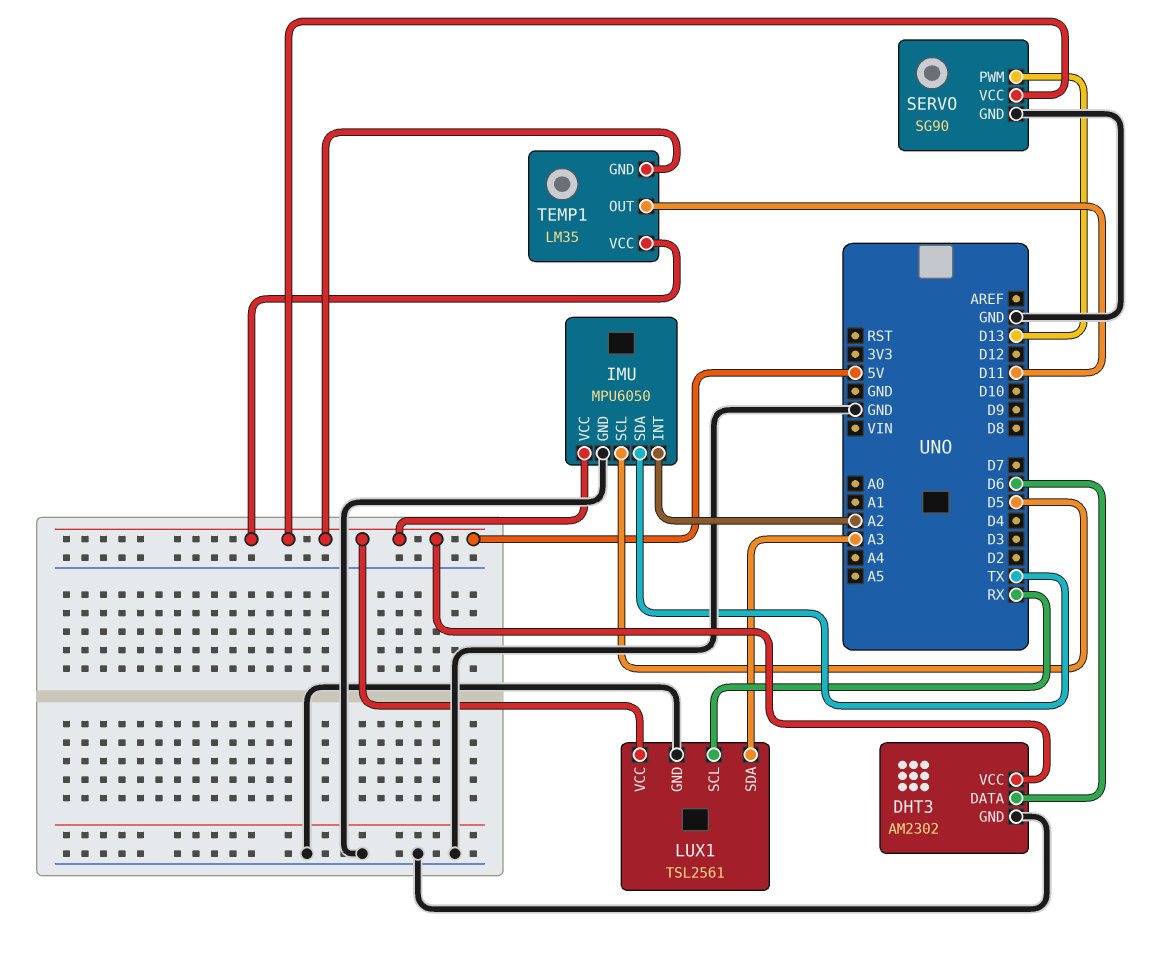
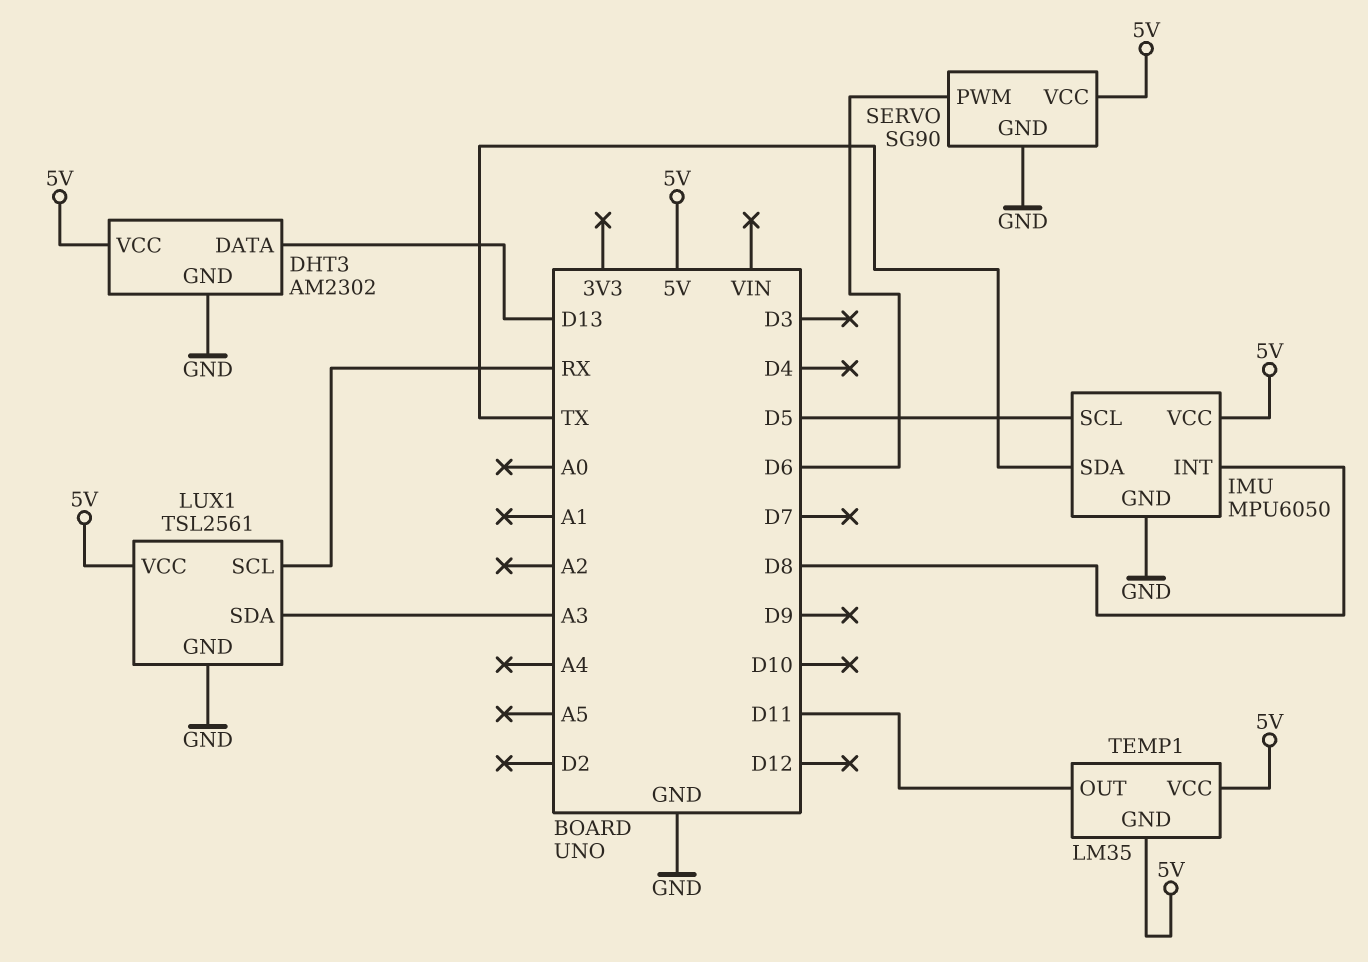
DHT3 pin DATA: D6 -> D13
IMU pin INT: A2 -> D8
SERVO pin PWM: D13 -> D6

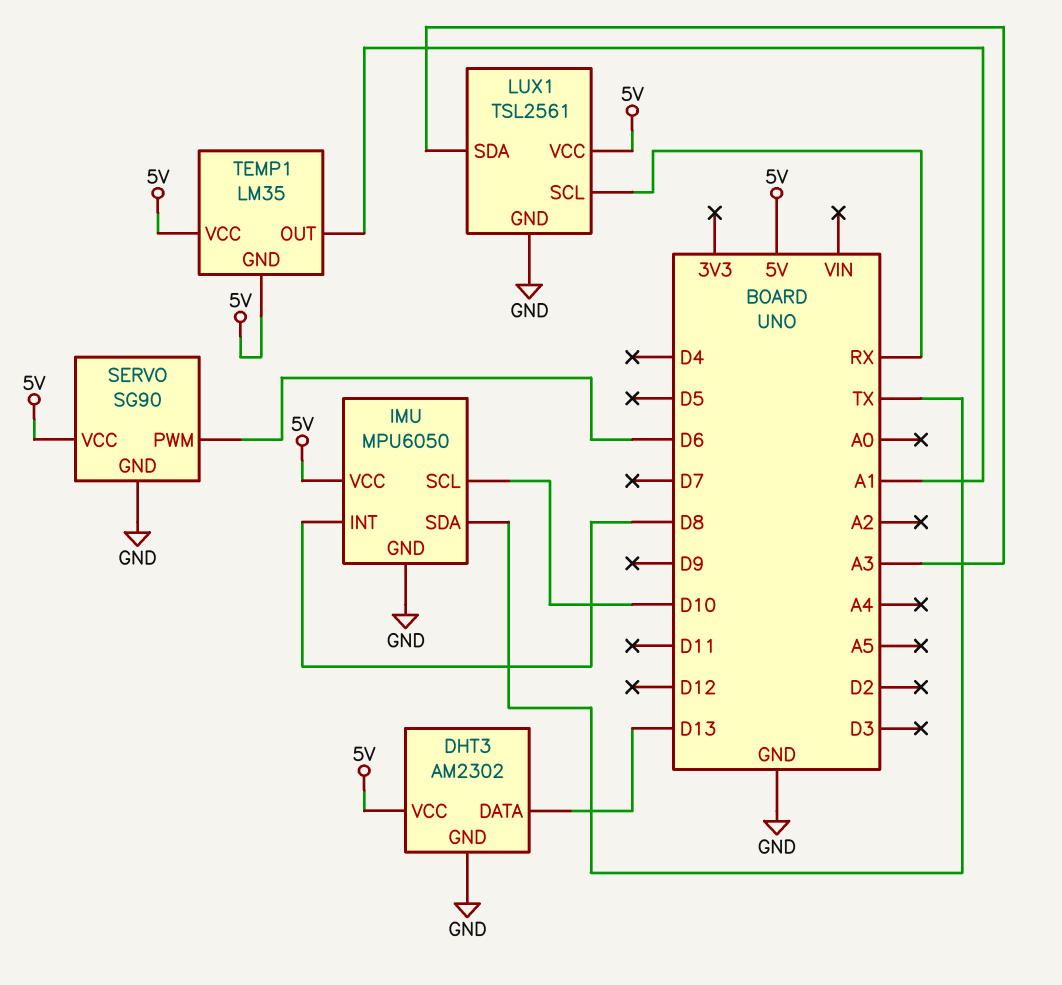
IMU pin SCL: D5 -> D10
TEMP1 pin OUT: D11 -> A1

